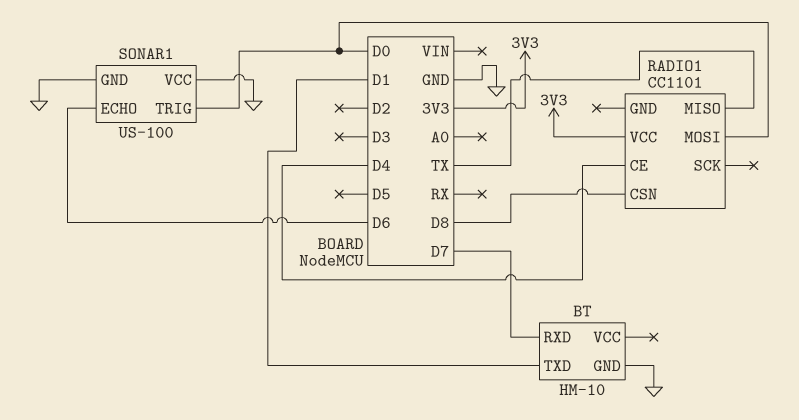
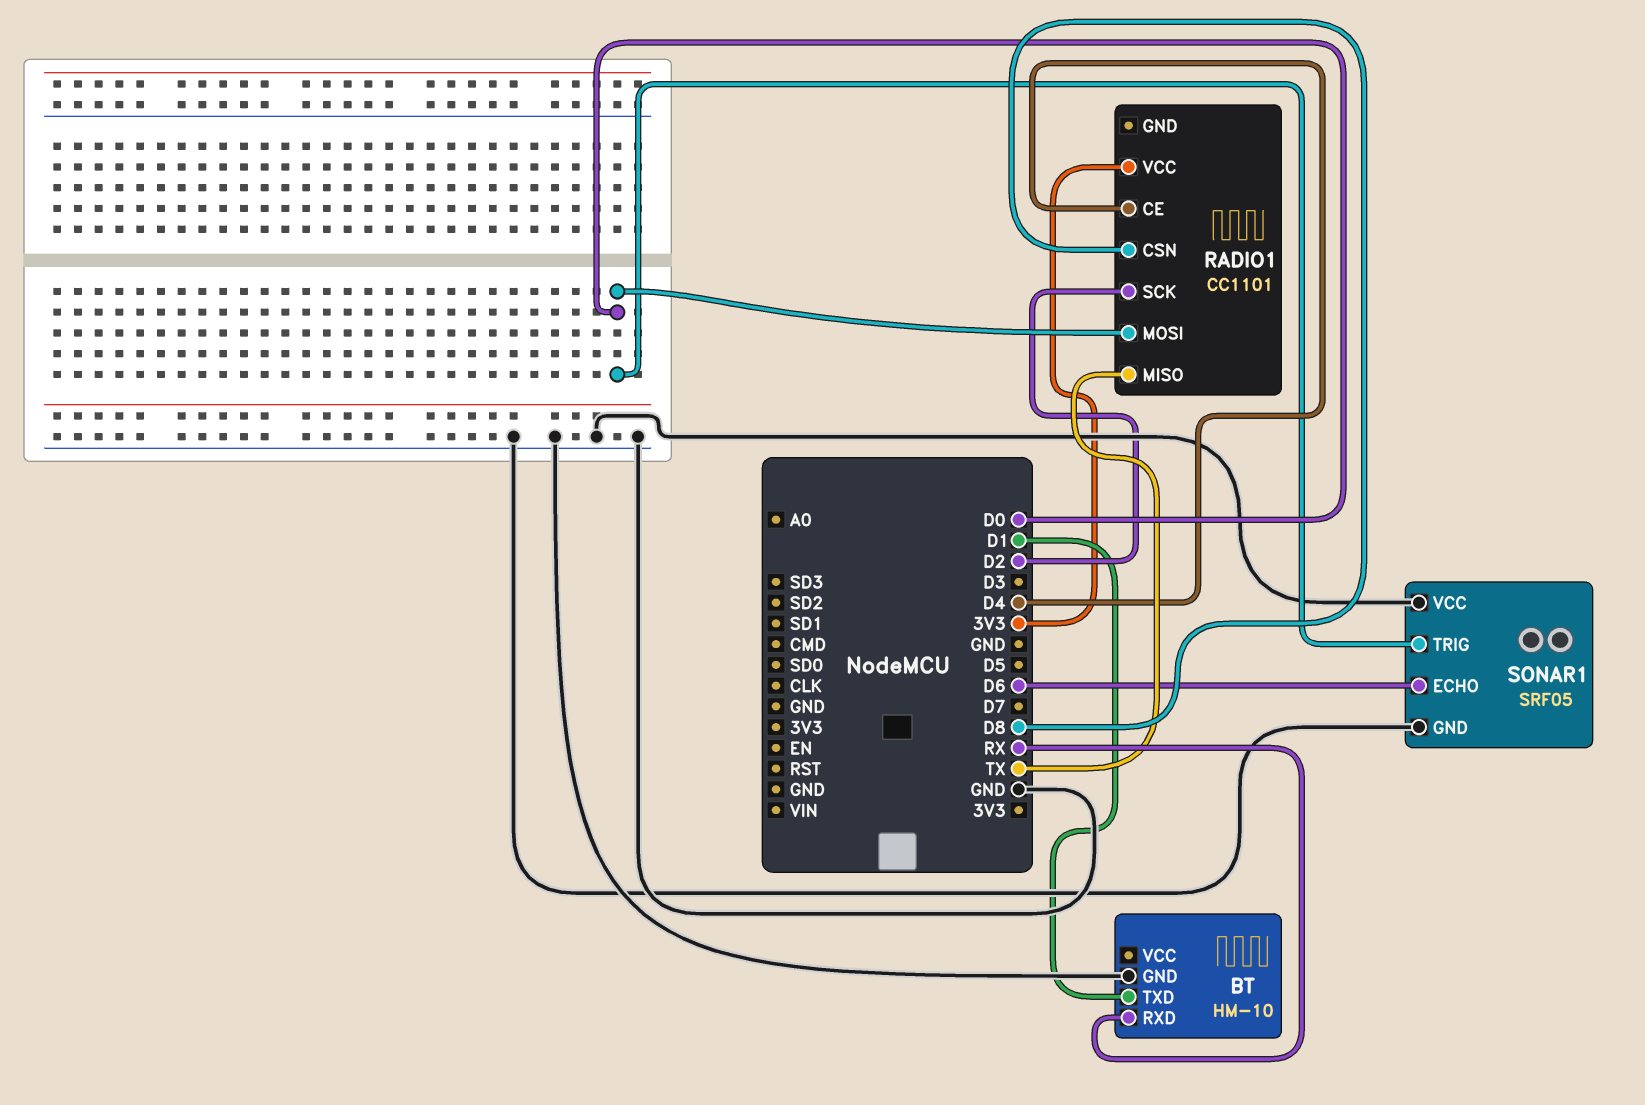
BT pin RXD: D7 -> RX
RADIO1 pin SCK: none -> D2
SONAR1: US-100 -> SRF05

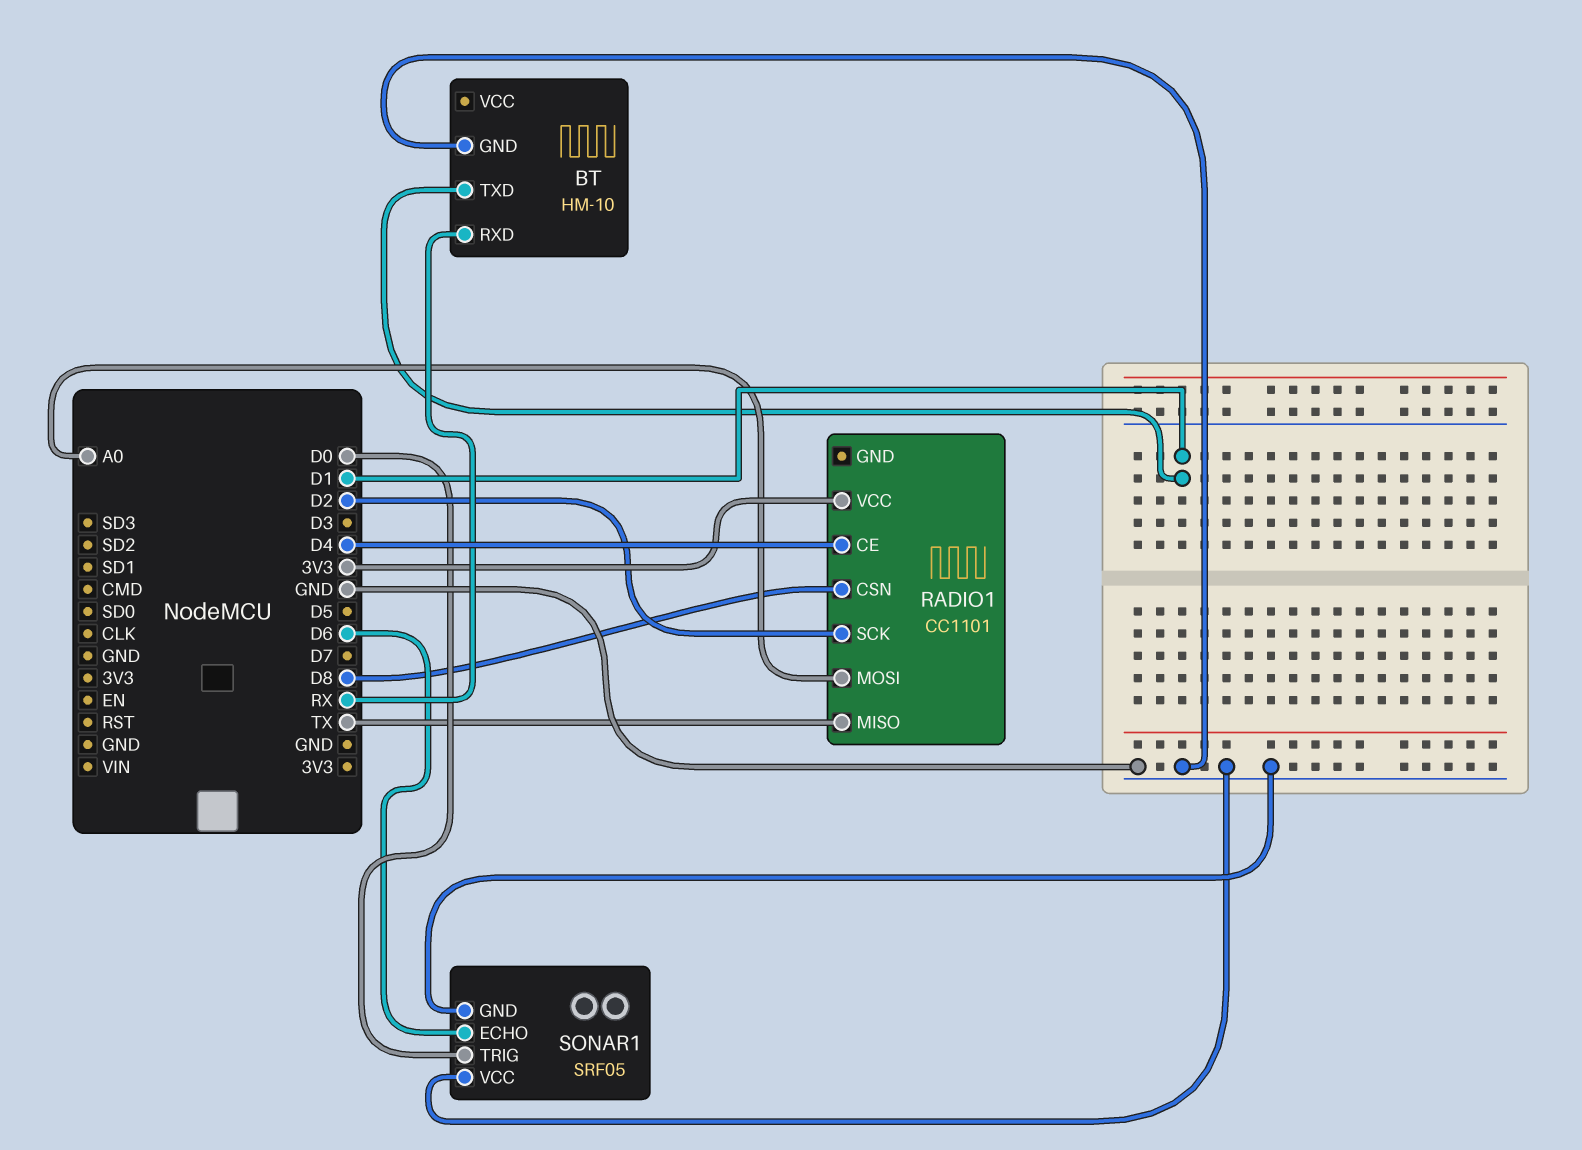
RADIO1 pin MOSI: D0 -> A0

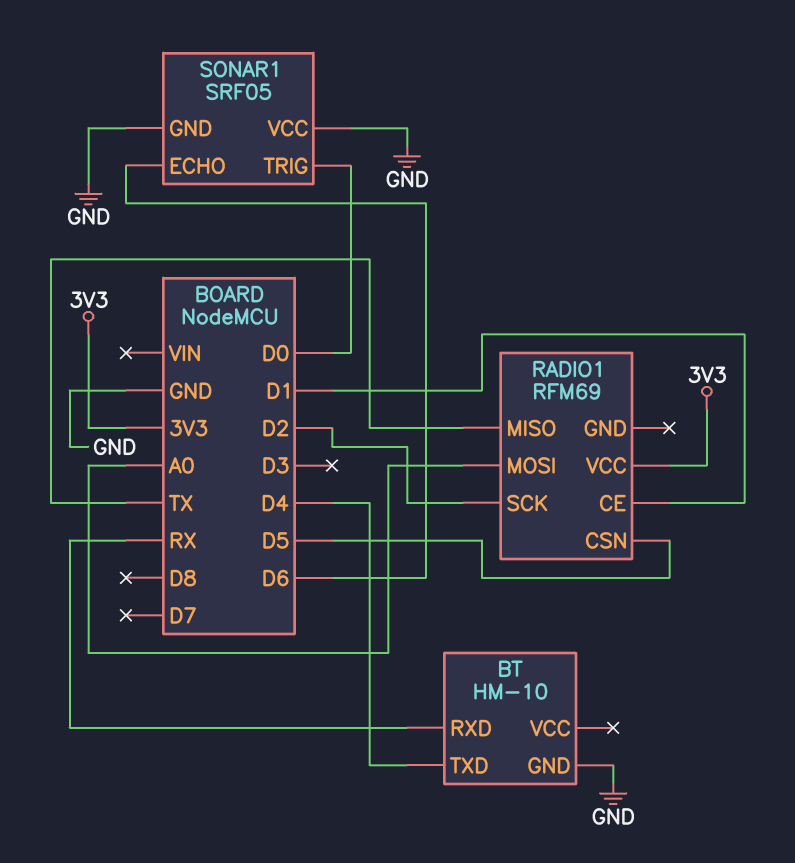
BT pin TXD: D1 -> D4
RADIO1: CC1101 -> RFM69
RADIO1 pin CE: D4 -> D1
RADIO1 pin CSN: D8 -> D5

